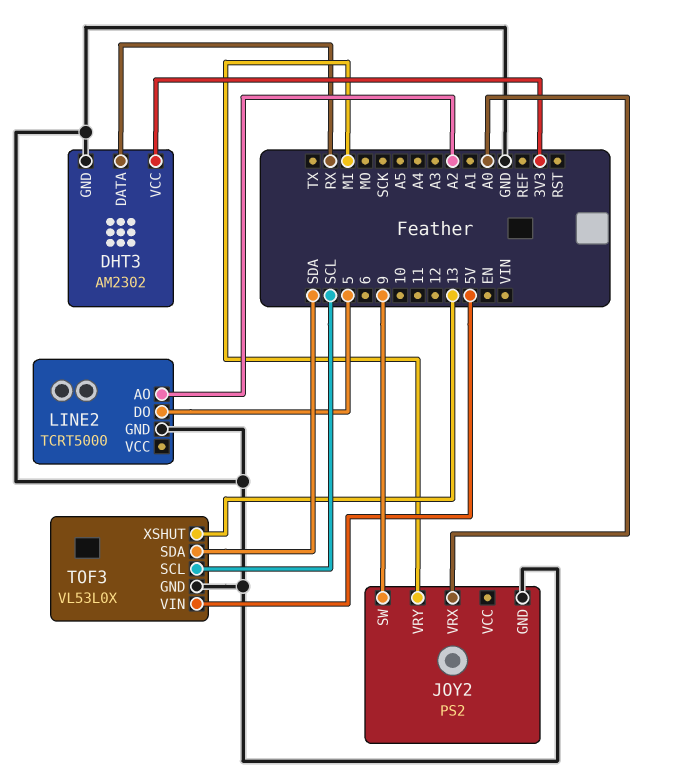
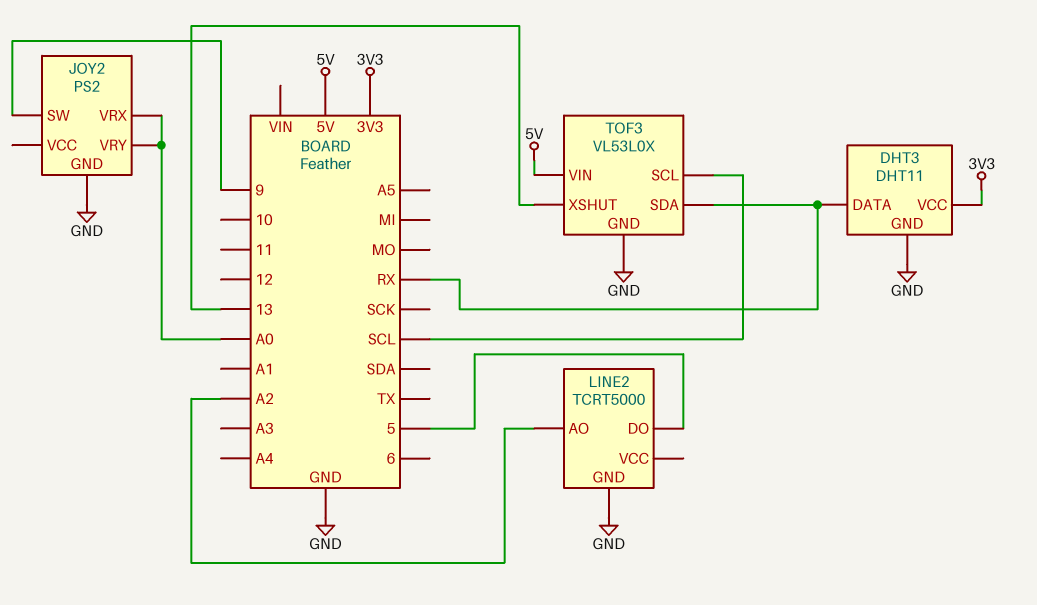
DHT3: AM2302 -> DHT11
JOY2 pin VRY: MI -> A0
TOF3 pin SDA: SDA -> RX

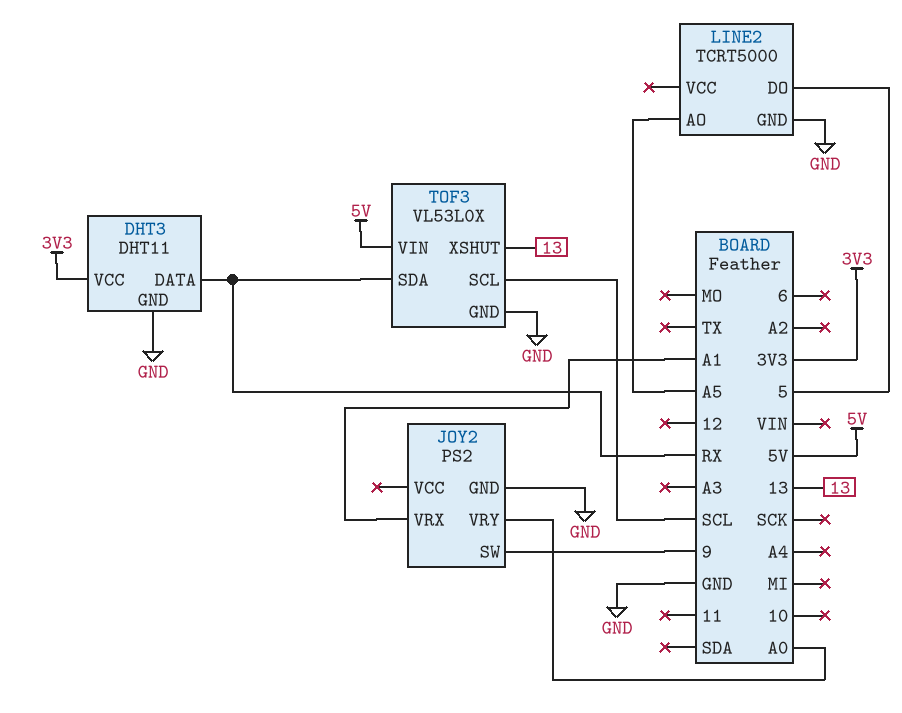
JOY2 pin VRX: A0 -> A1
LINE2 pin AO: A2 -> A5

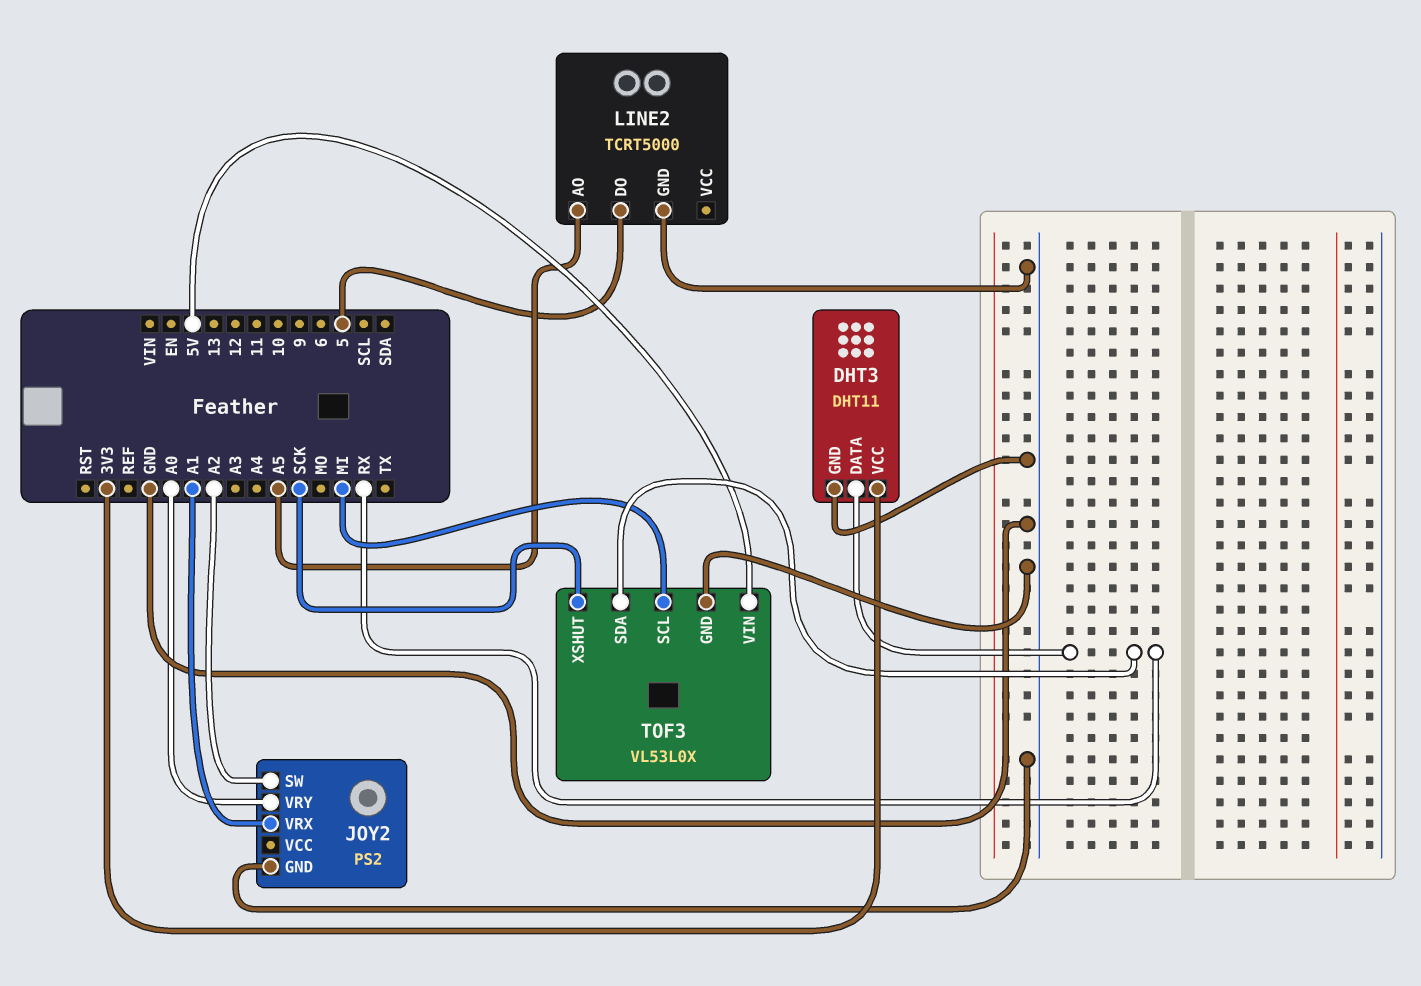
JOY2 pin SW: 9 -> A2
TOF3 pin SCL: SCL -> MI
TOF3 pin XSHUT: 13 -> SCK

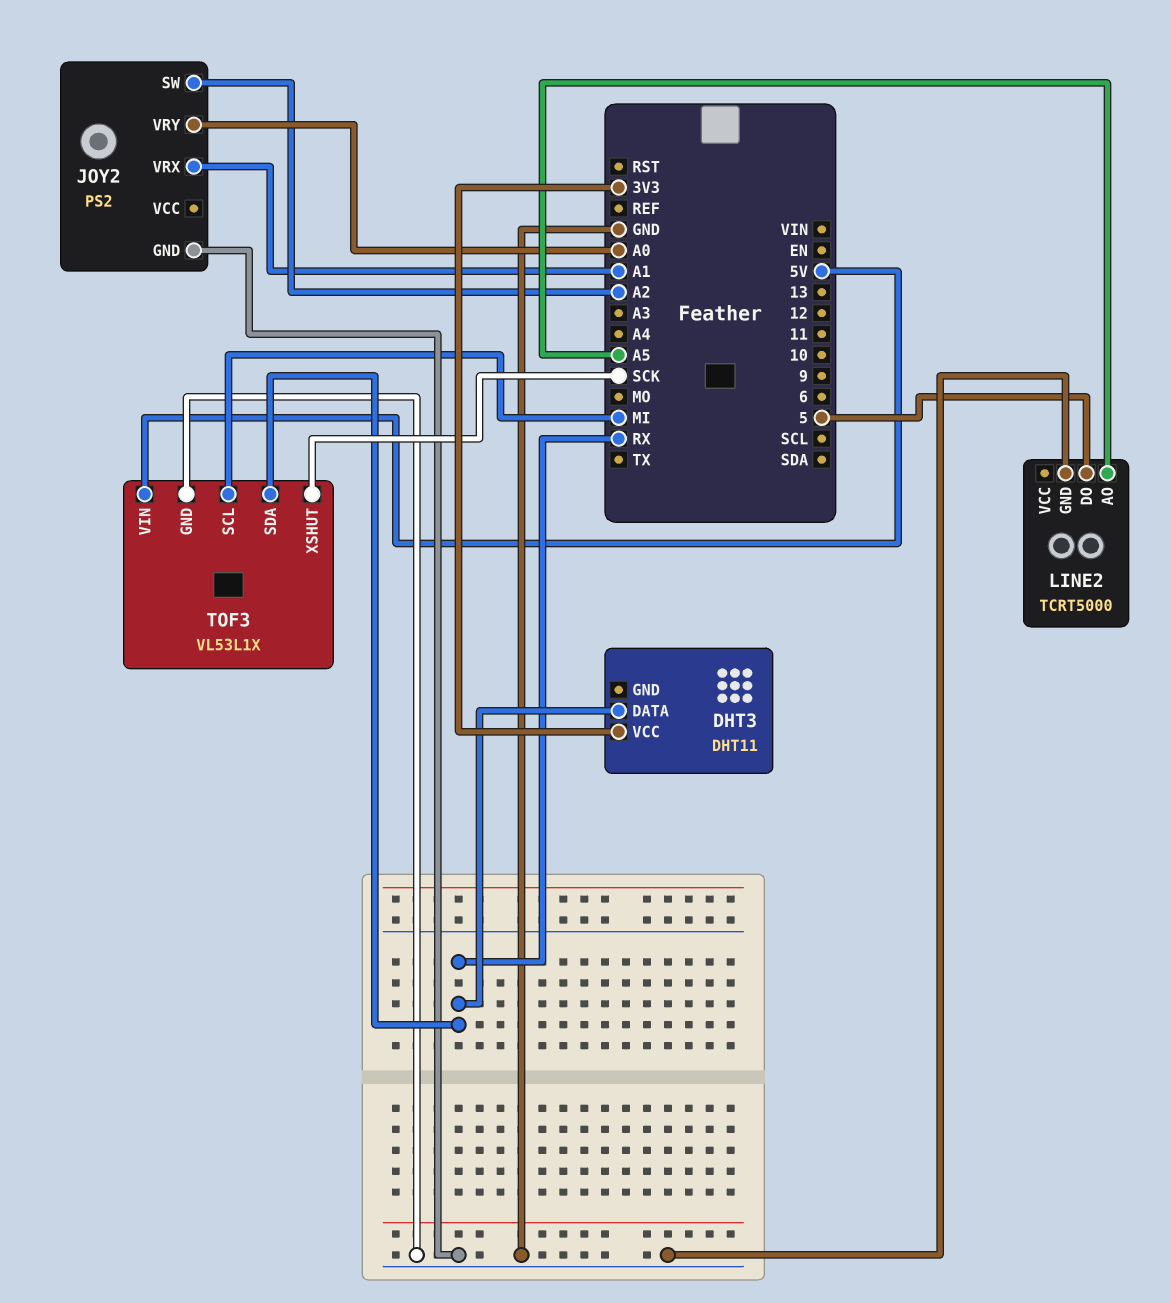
DHT3 pin GND: GND -> none
TOF3: VL53L0X -> VL53L1X

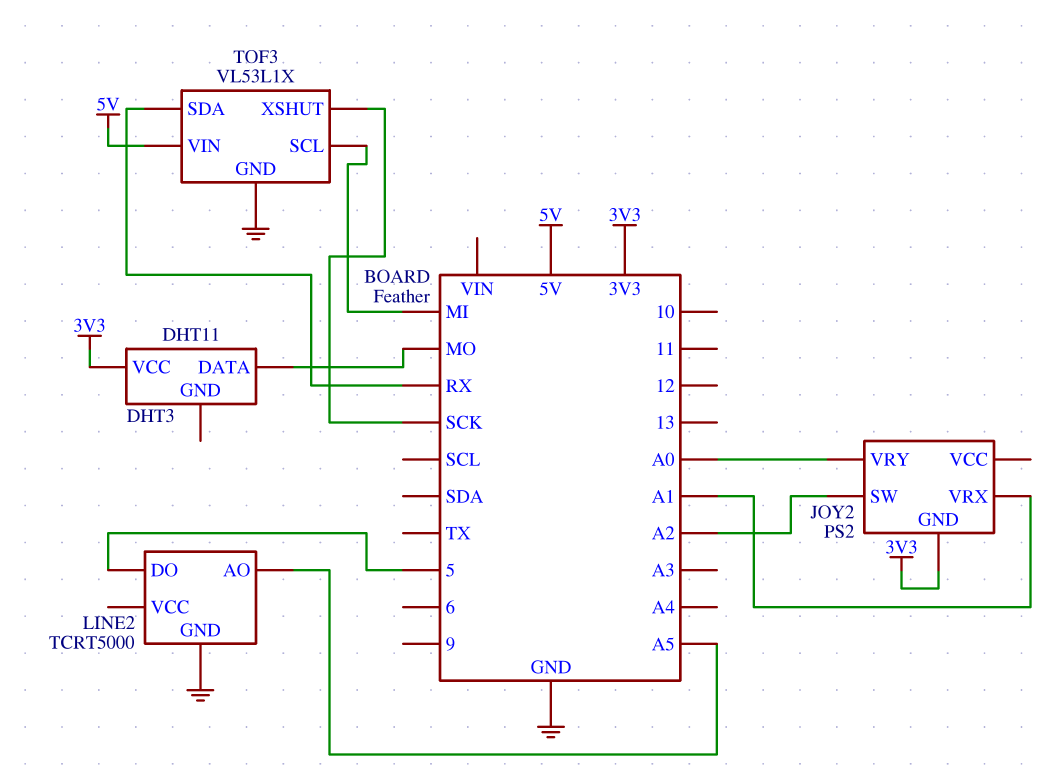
DHT3 pin DATA: RX -> MO
JOY2 pin GND: GND -> 3V3

